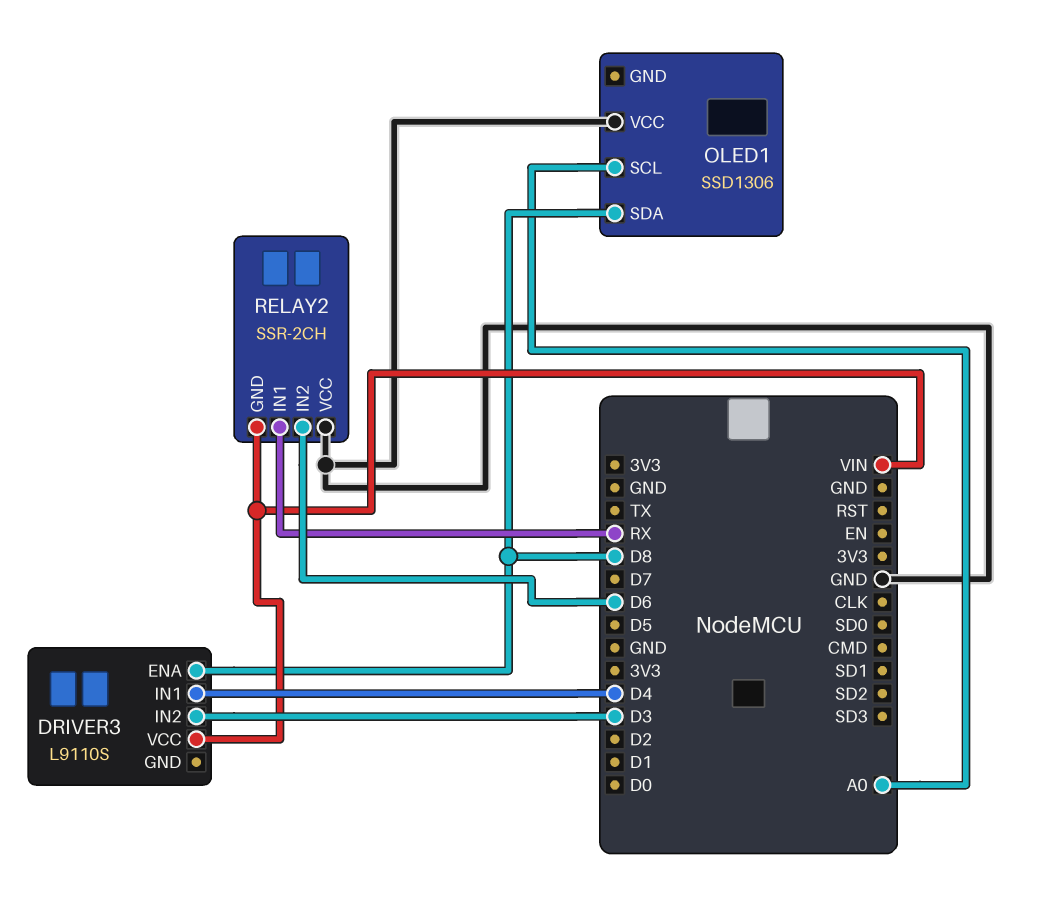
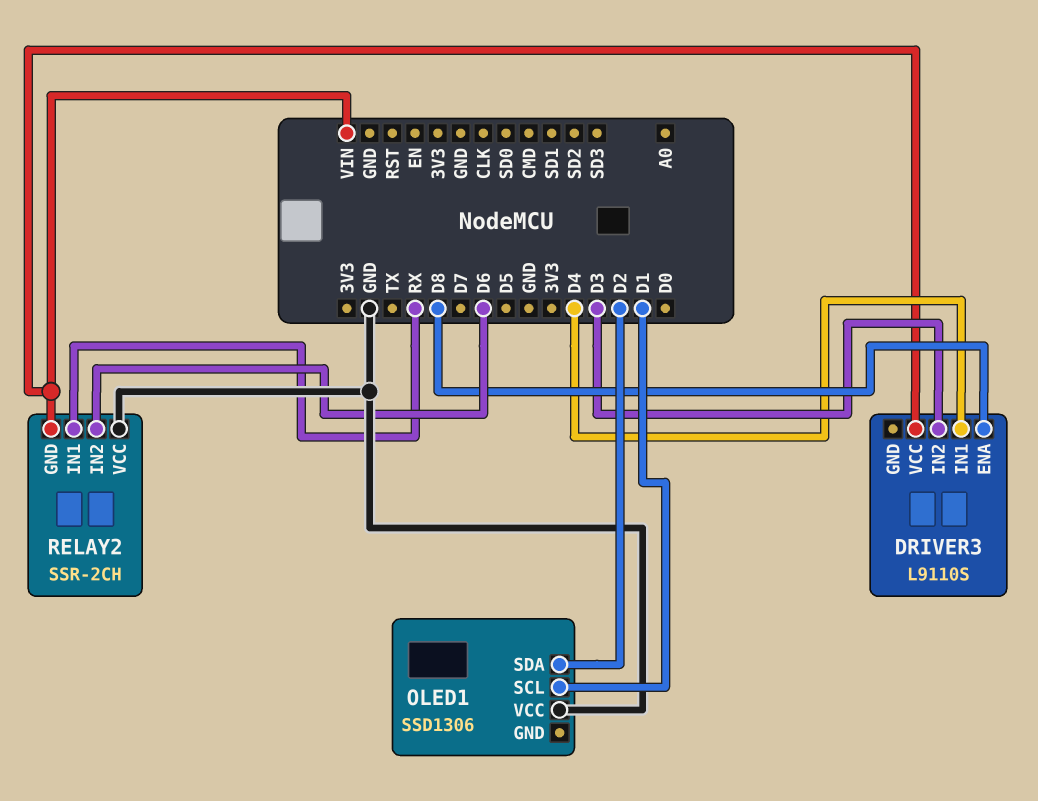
OLED1 pin SCL: A0 -> D1
OLED1 pin SDA: D8 -> D2

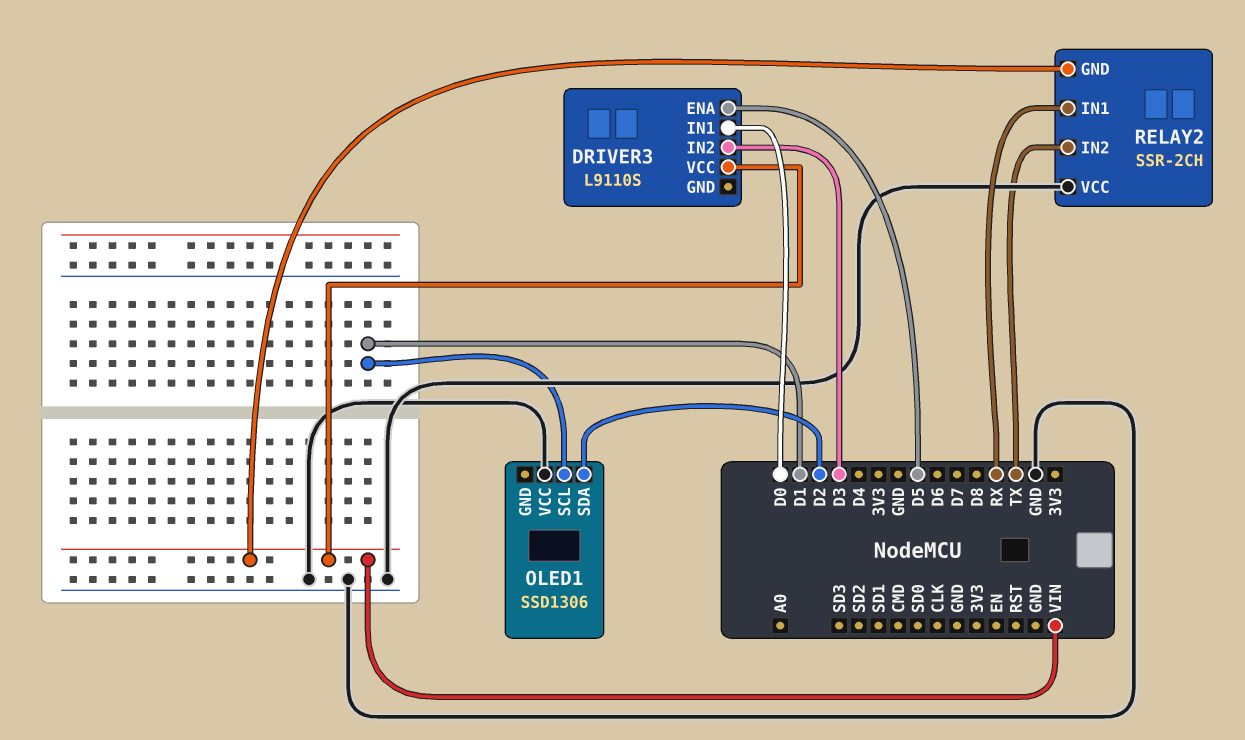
DRIVER3 pin ENA: D8 -> D5
DRIVER3 pin IN1: D4 -> D0
RELAY2 pin IN2: D6 -> TX

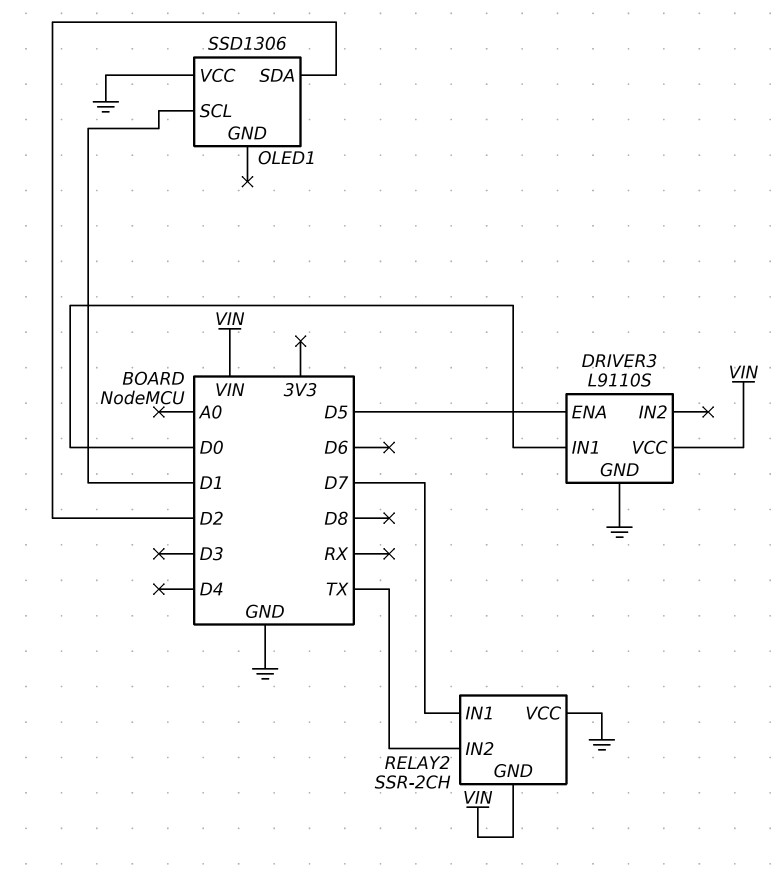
DRIVER3 pin GND: none -> GND
DRIVER3 pin IN2: D3 -> none
RELAY2 pin IN1: RX -> D7

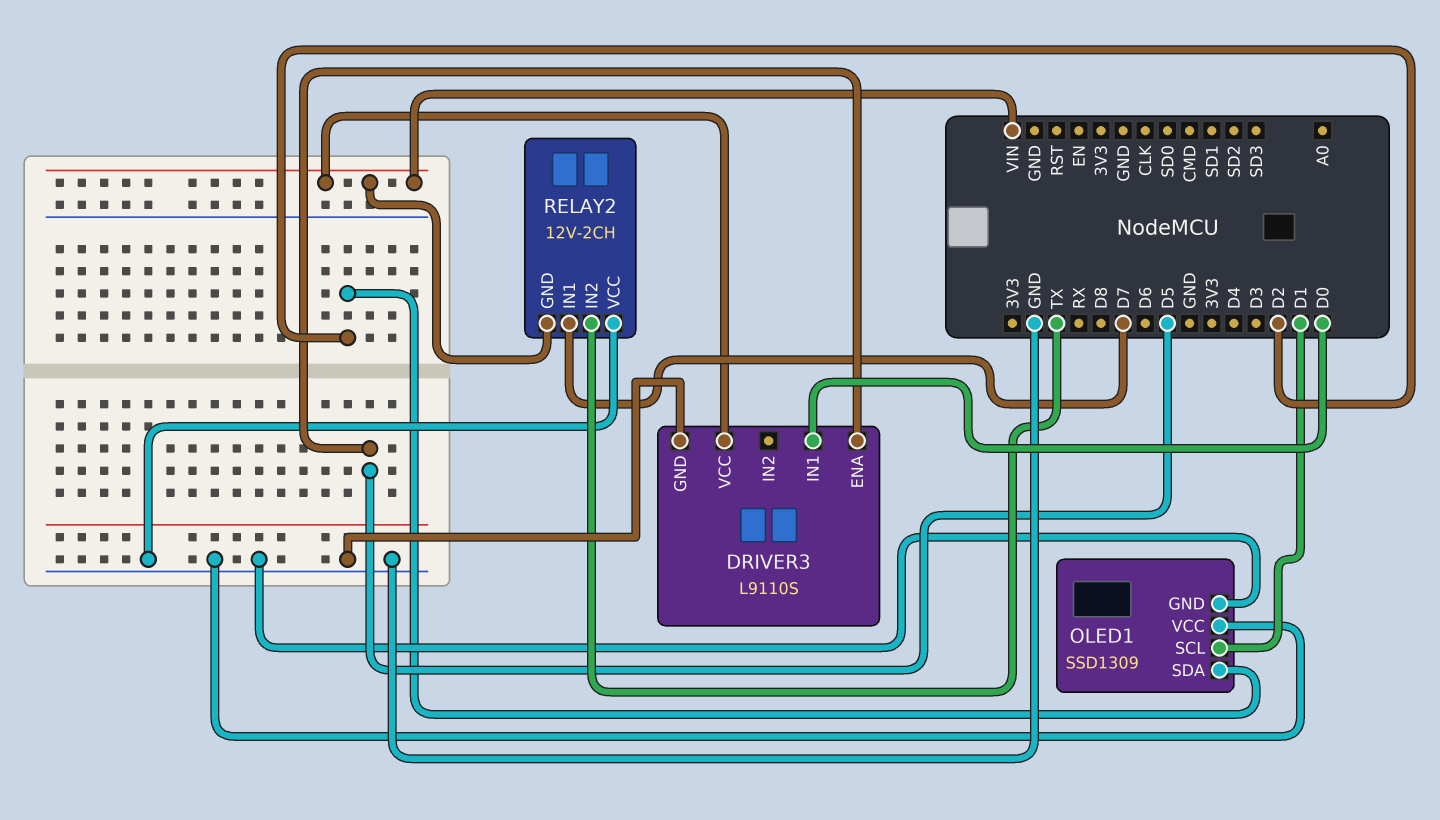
OLED1: SSD1306 -> SSD1309
OLED1 pin GND: none -> GND
RELAY2: SSR-2CH -> 12V-2CH

